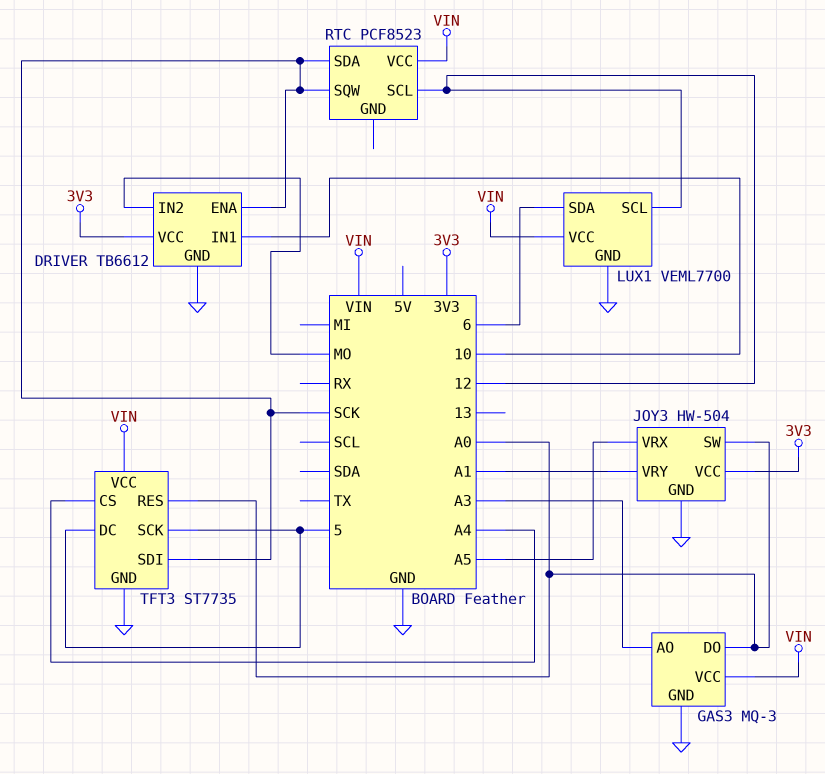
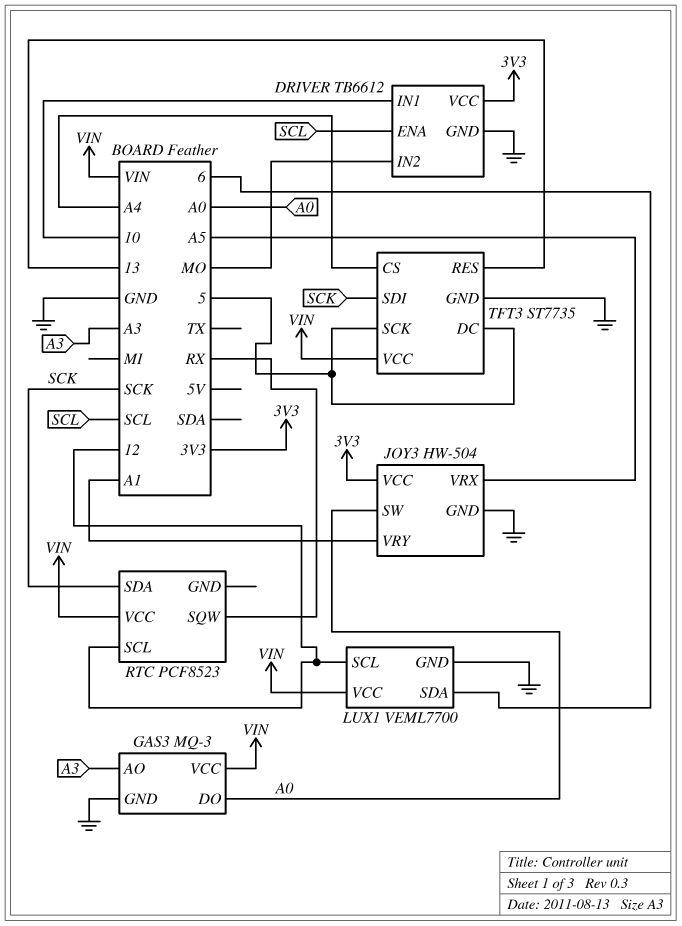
DRIVER pin ENA: SCK -> SCL
RTC pin SQW: SCK -> RX
TFT3 pin RES: A0 -> 13

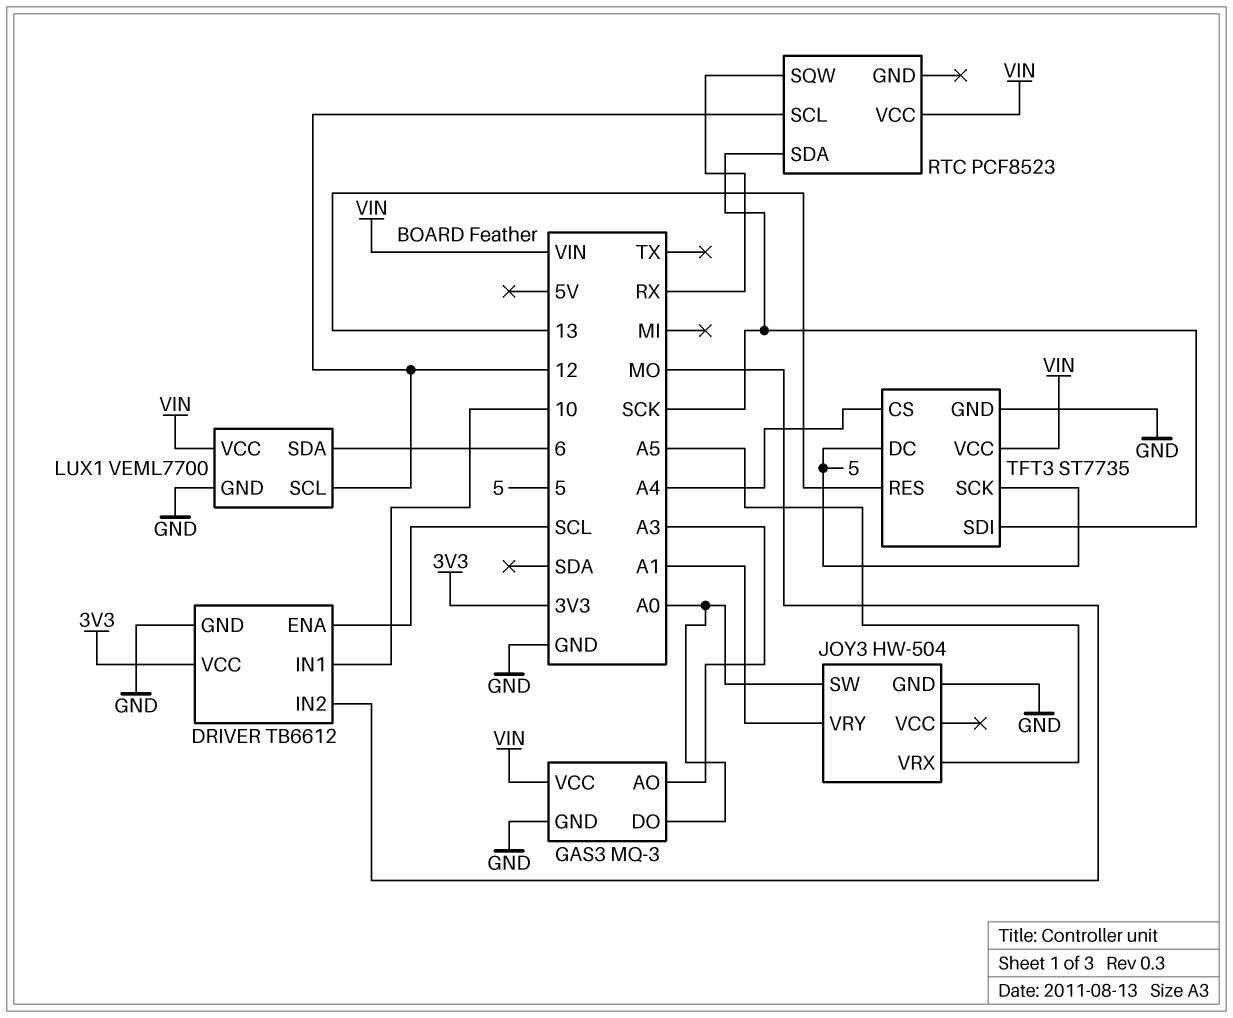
JOY3 pin VCC: 3V3 -> none

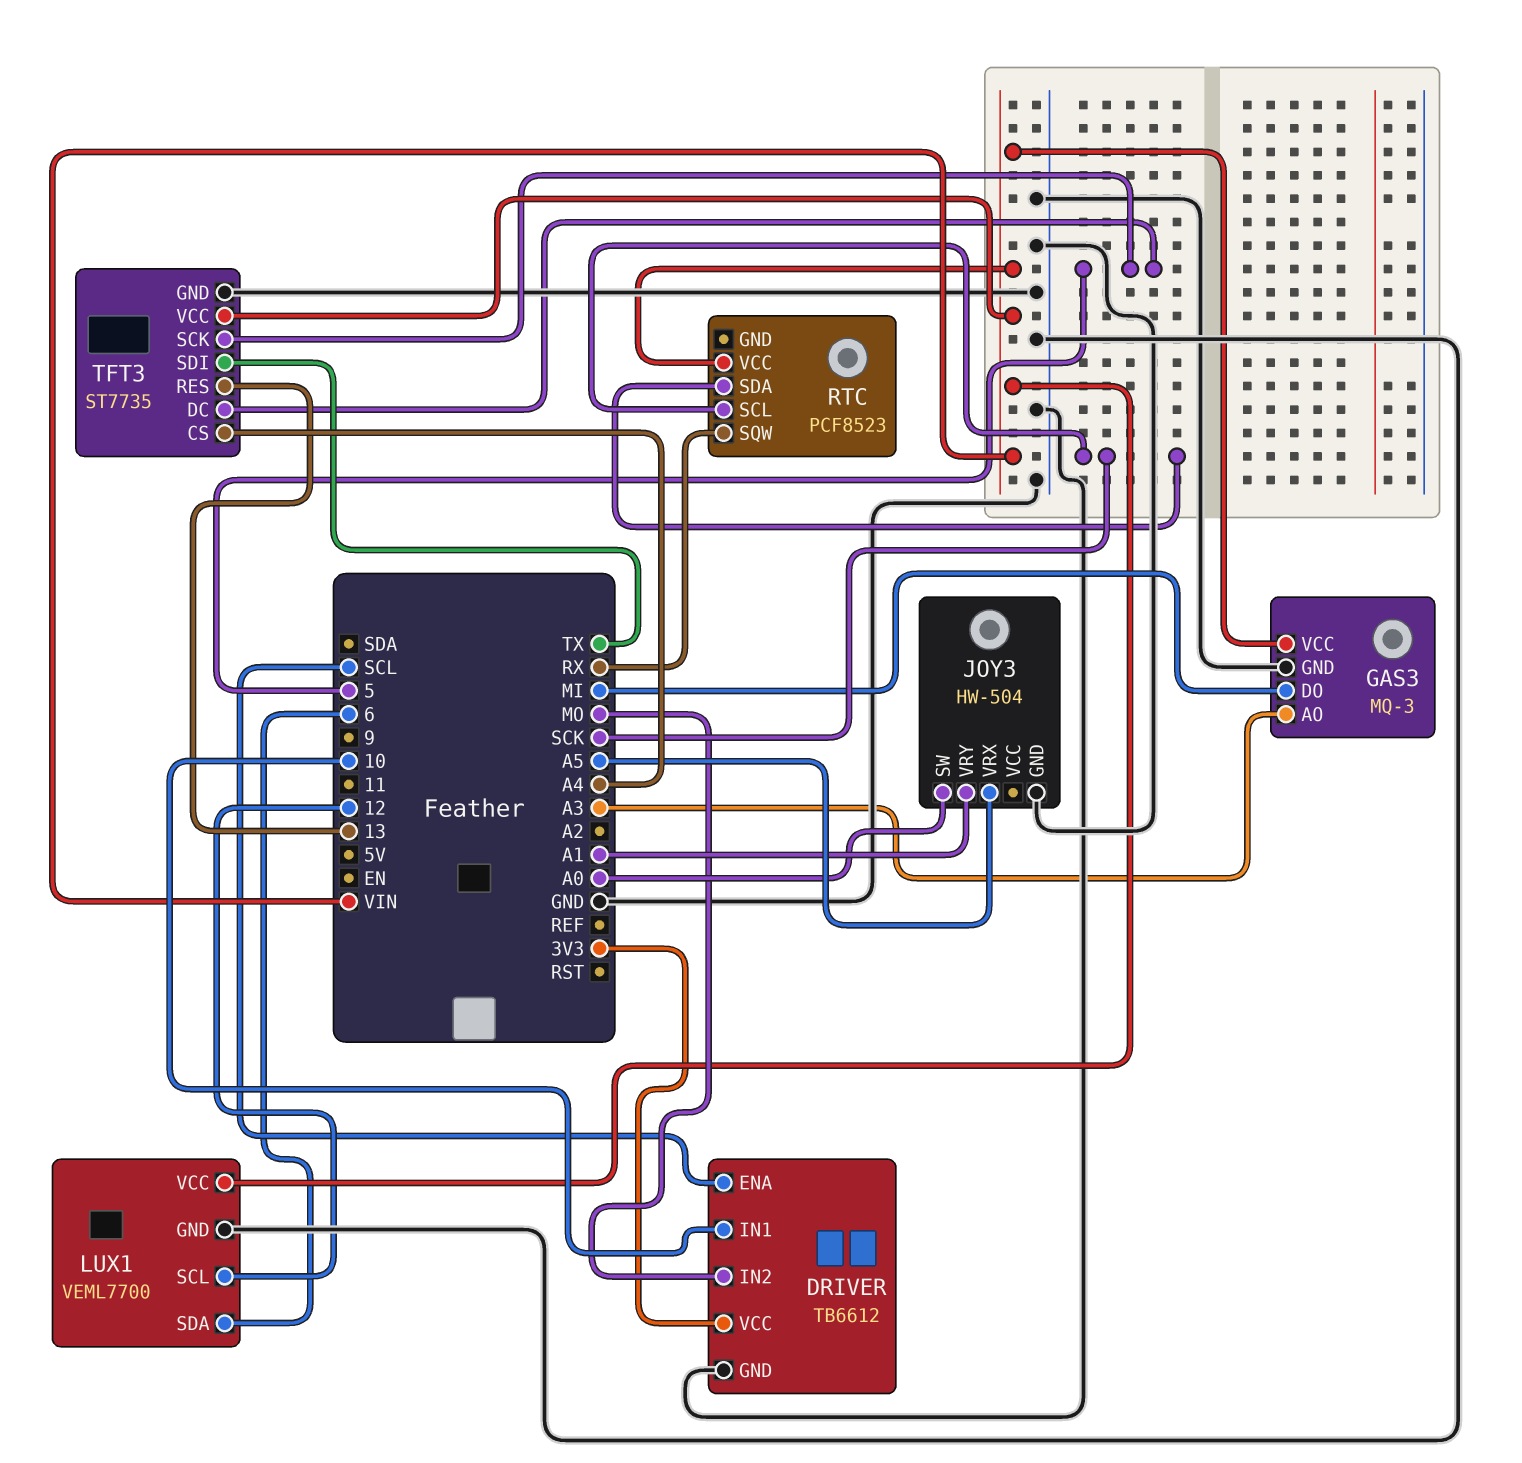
GAS3 pin DO: A0 -> MI
RTC pin SCL: 12 -> SCK
TFT3 pin SDI: SCK -> TX

